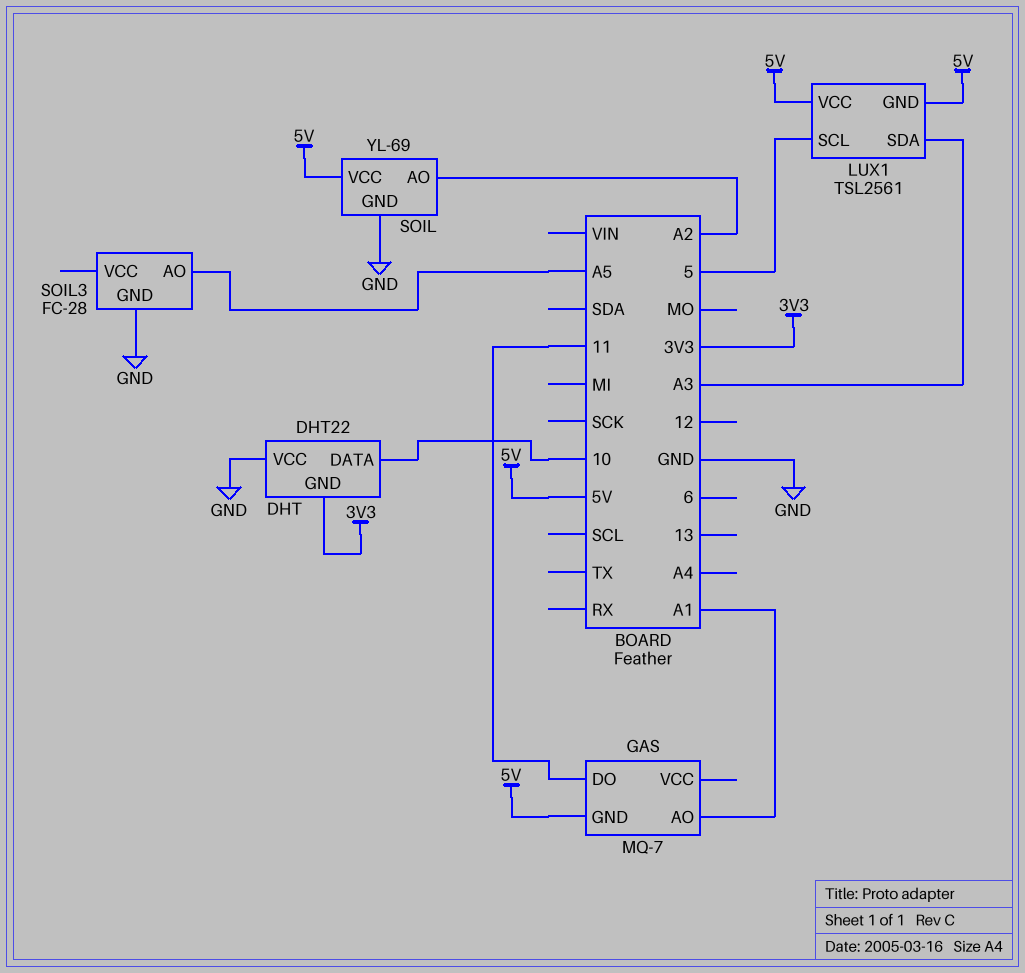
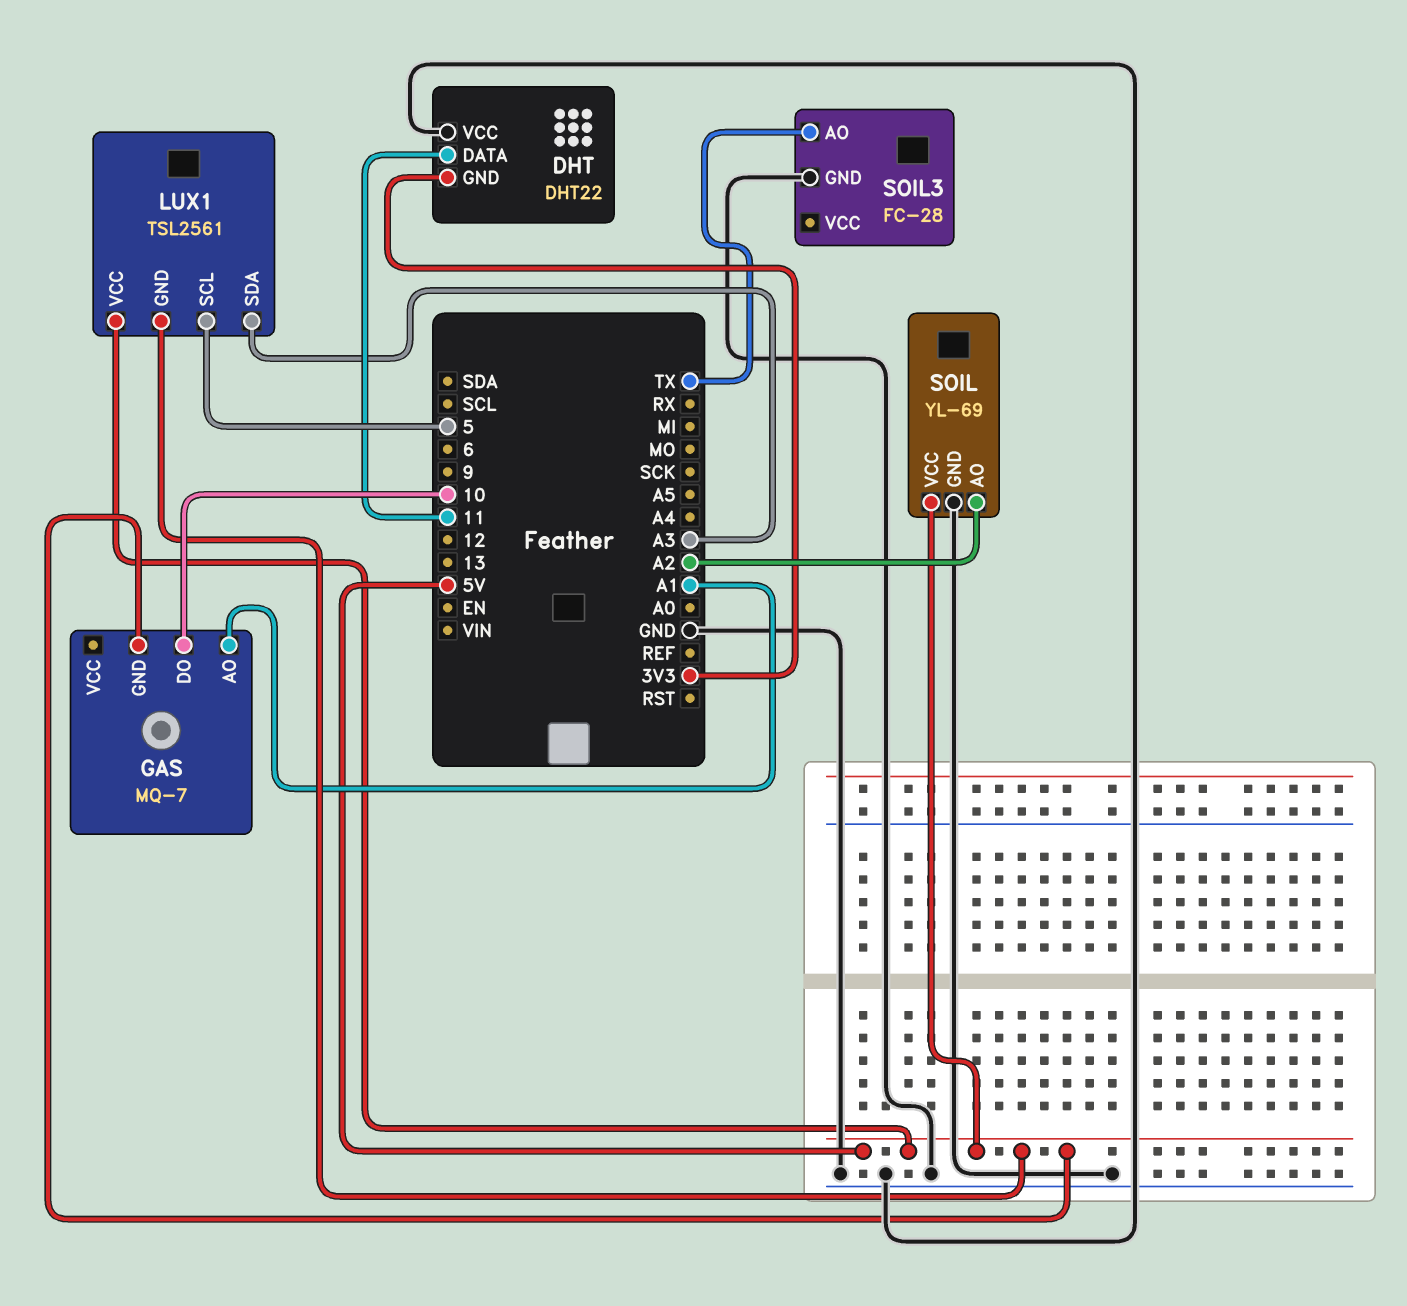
DHT pin DATA: 10 -> 11
GAS pin DO: 11 -> 10
SOIL3 pin AO: A5 -> TX

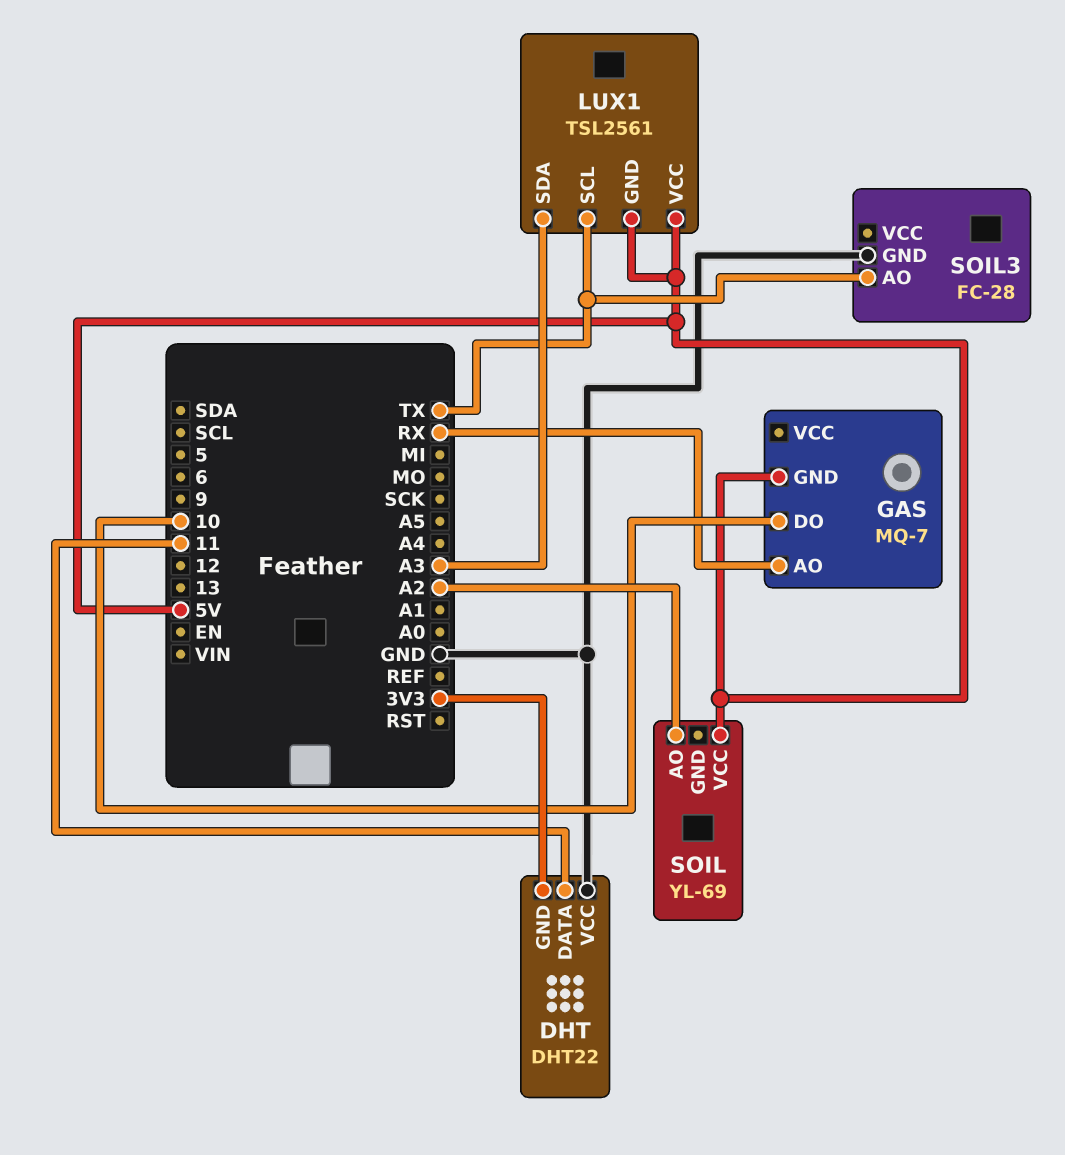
GAS pin AO: A1 -> RX
LUX1 pin SCL: 5 -> TX
SOIL pin GND: GND -> none

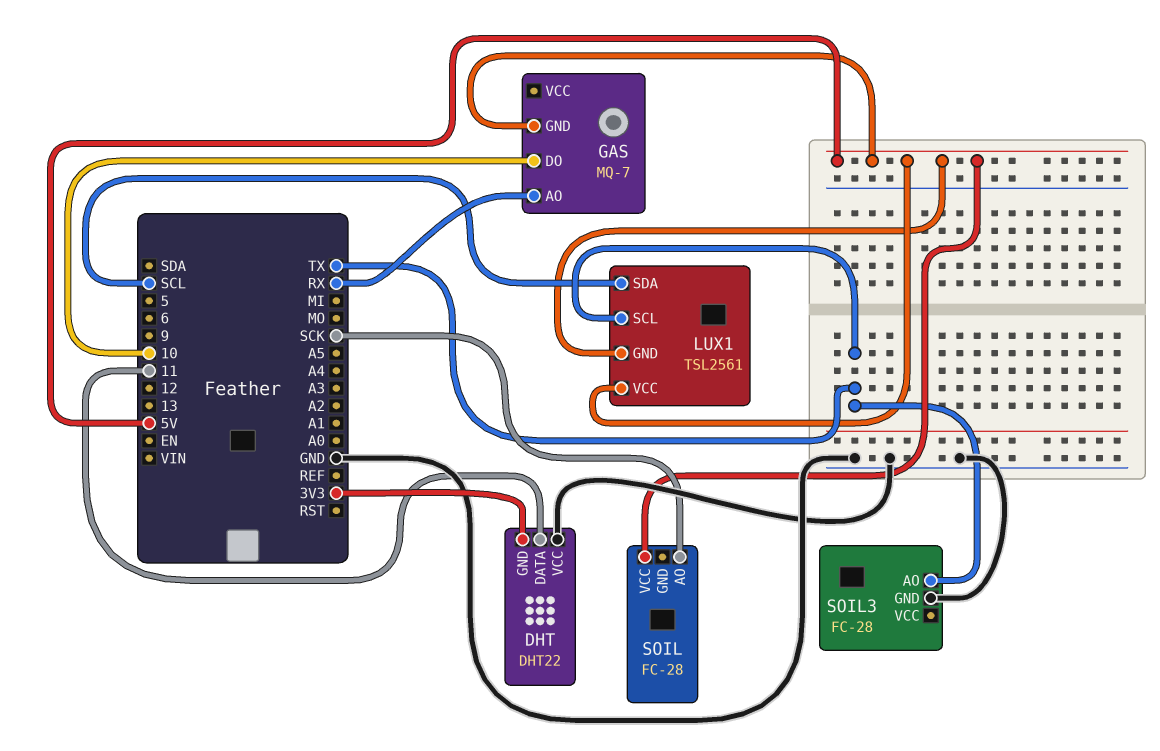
LUX1 pin SDA: A3 -> SCL
SOIL: YL-69 -> FC-28
SOIL pin AO: A2 -> SCK

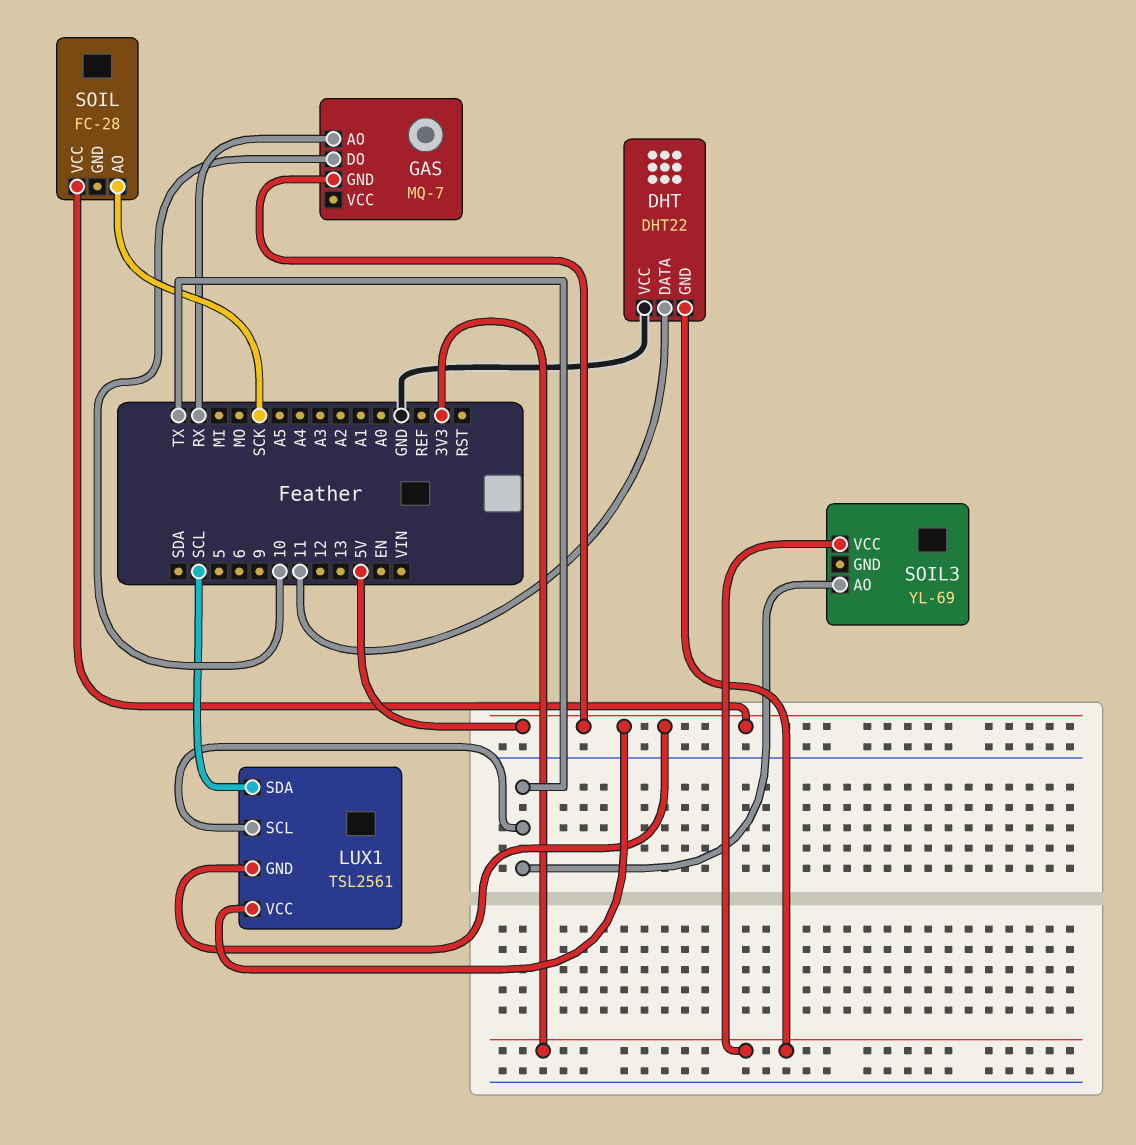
SOIL3: FC-28 -> YL-69
SOIL3 pin GND: GND -> none
SOIL3 pin VCC: none -> 3V3

